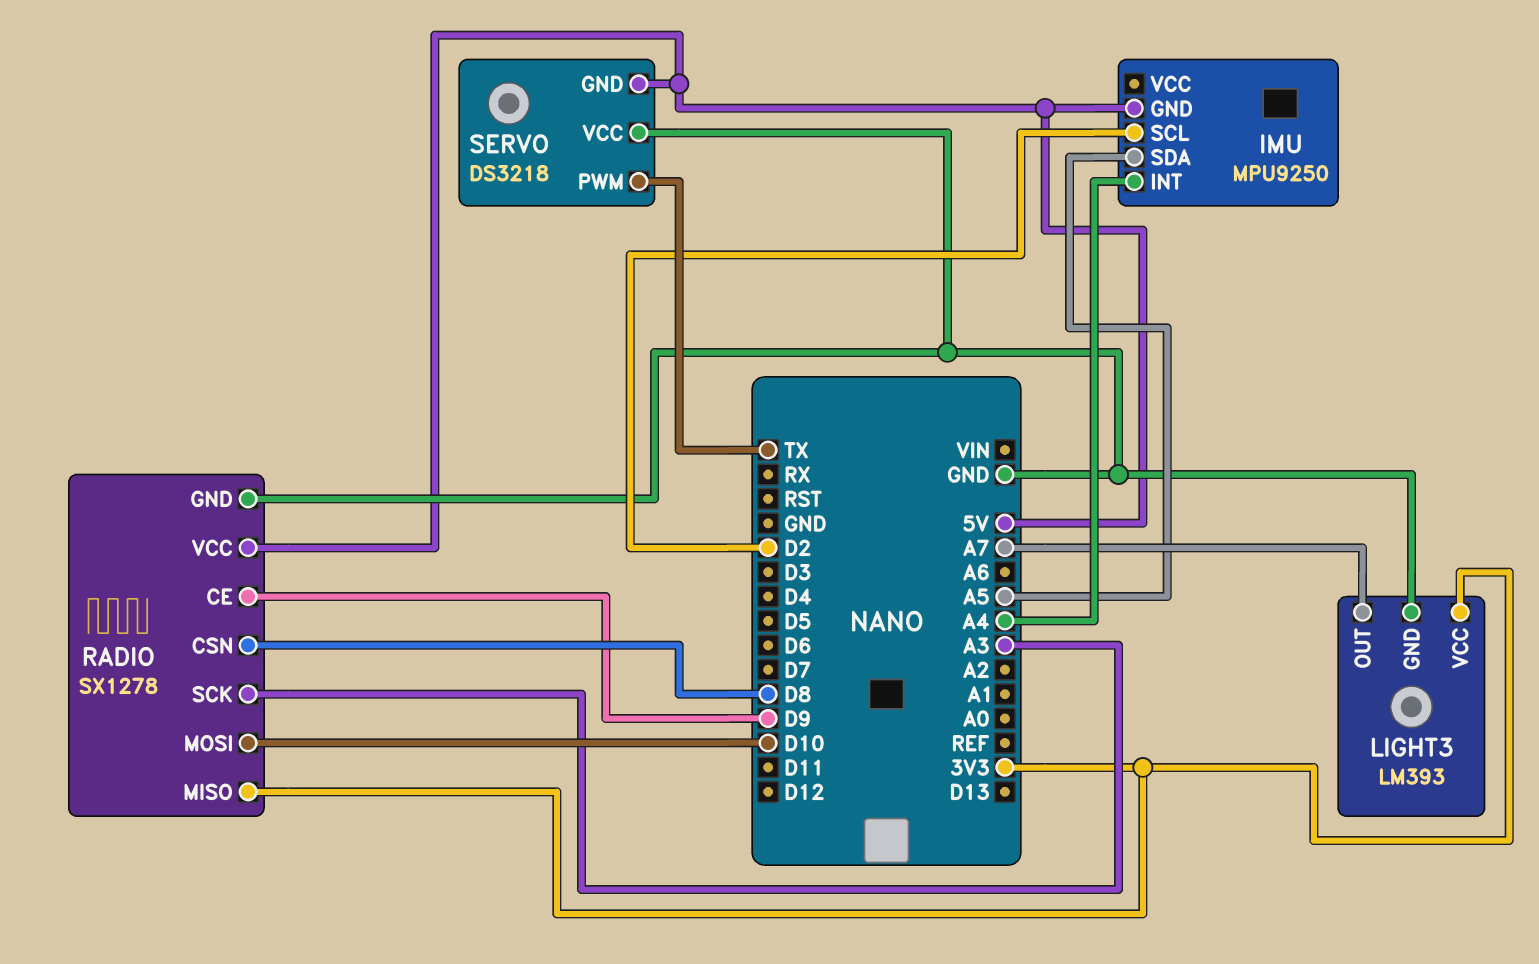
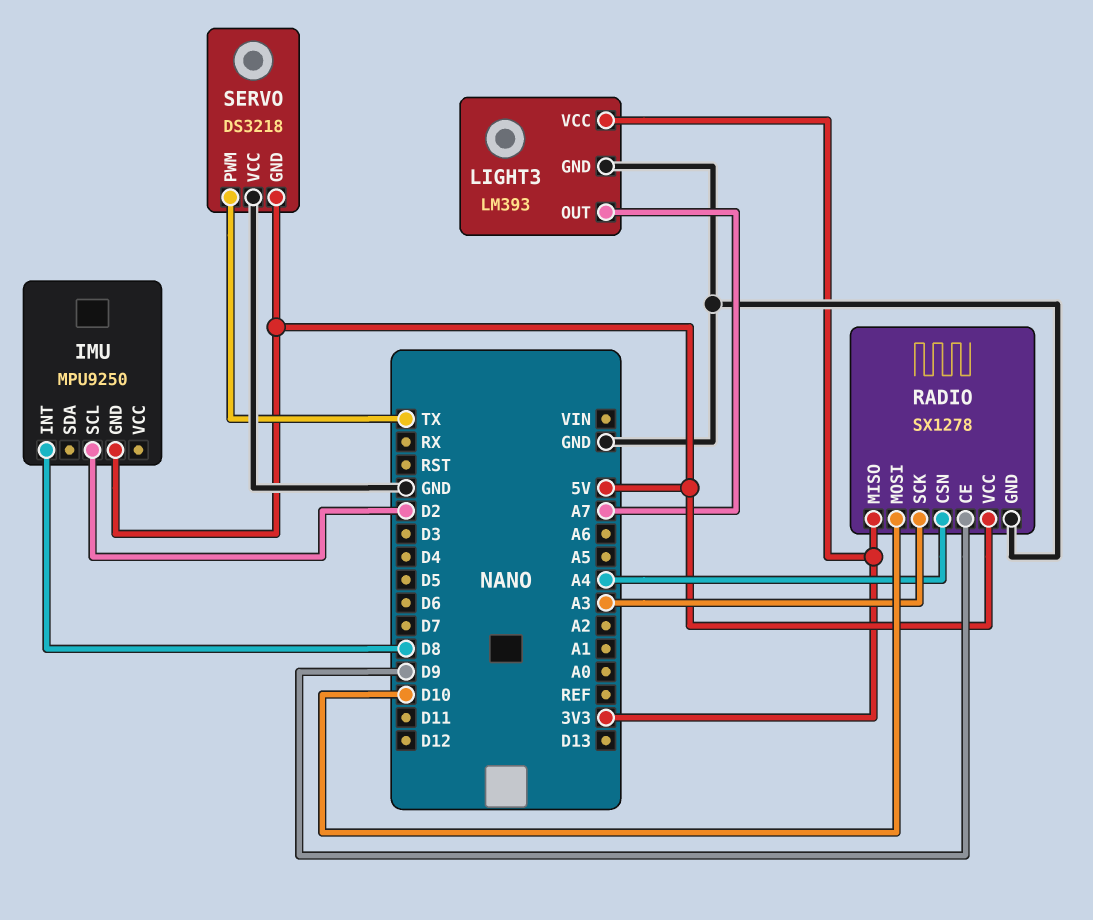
IMU pin INT: A4 -> D8
IMU pin SDA: A5 -> none
RADIO pin CSN: D8 -> A4

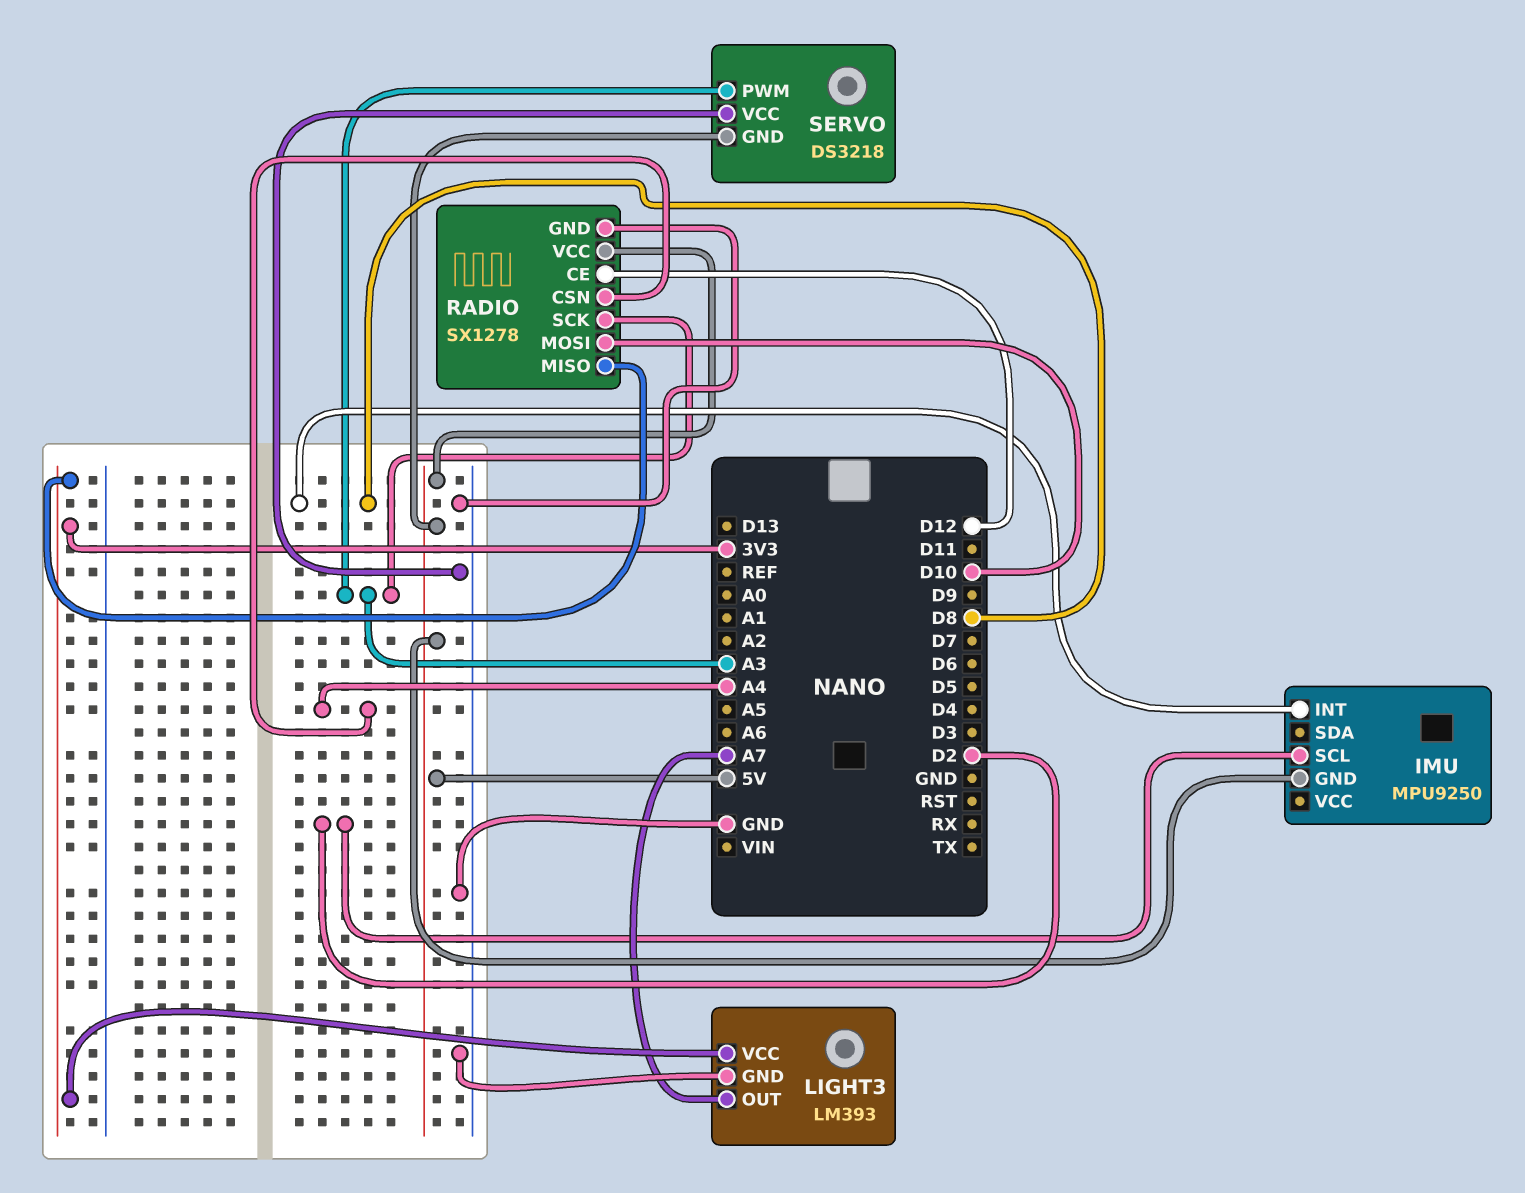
RADIO pin CE: D9 -> D12
SERVO pin PWM: TX -> A3

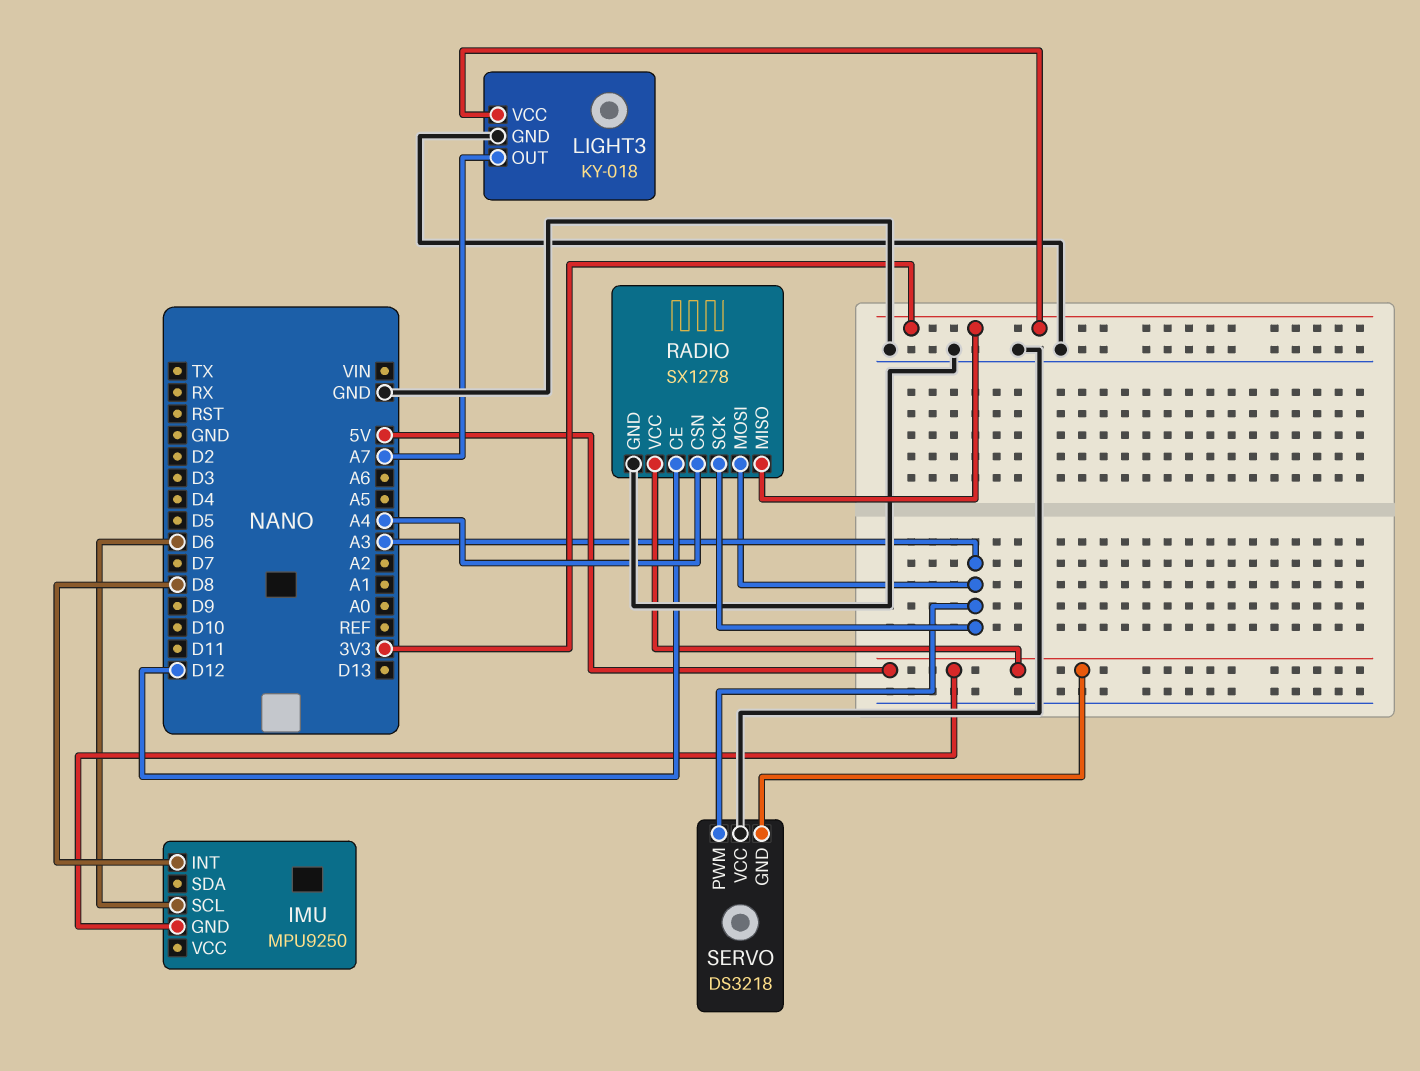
IMU pin SCL: D2 -> D6
LIGHT3: LM393 -> KY-018
RADIO pin MOSI: D10 -> A3

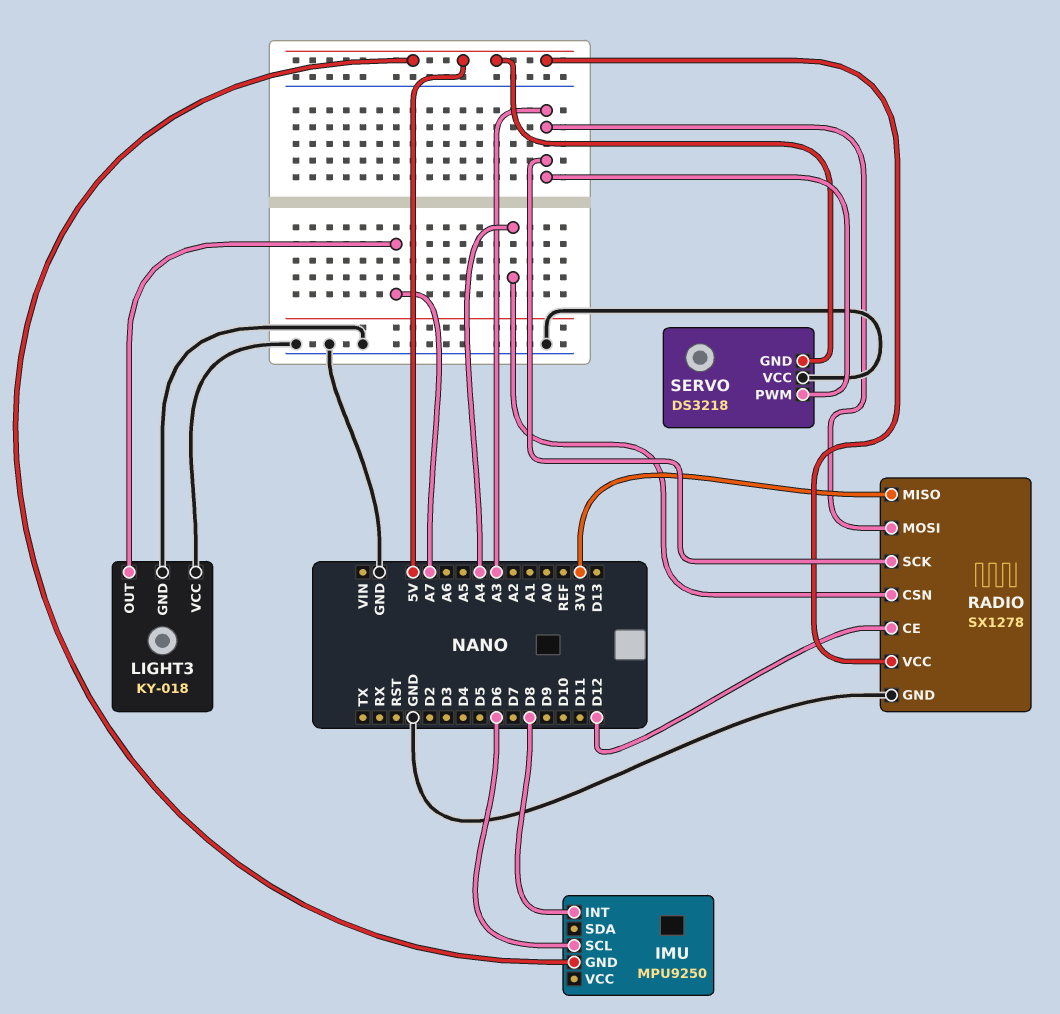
LIGHT3 pin VCC: 3V3 -> GND

